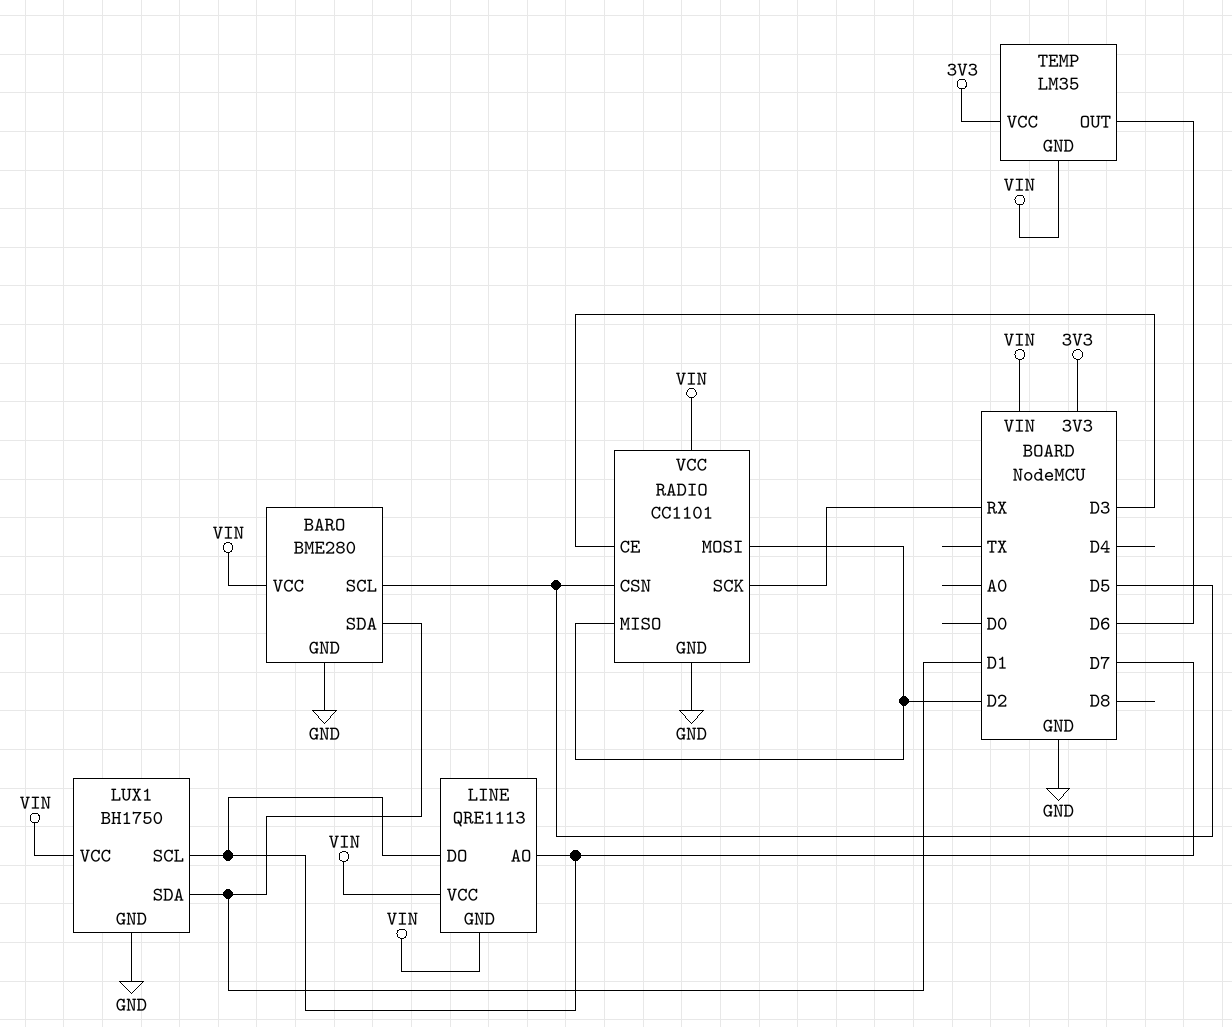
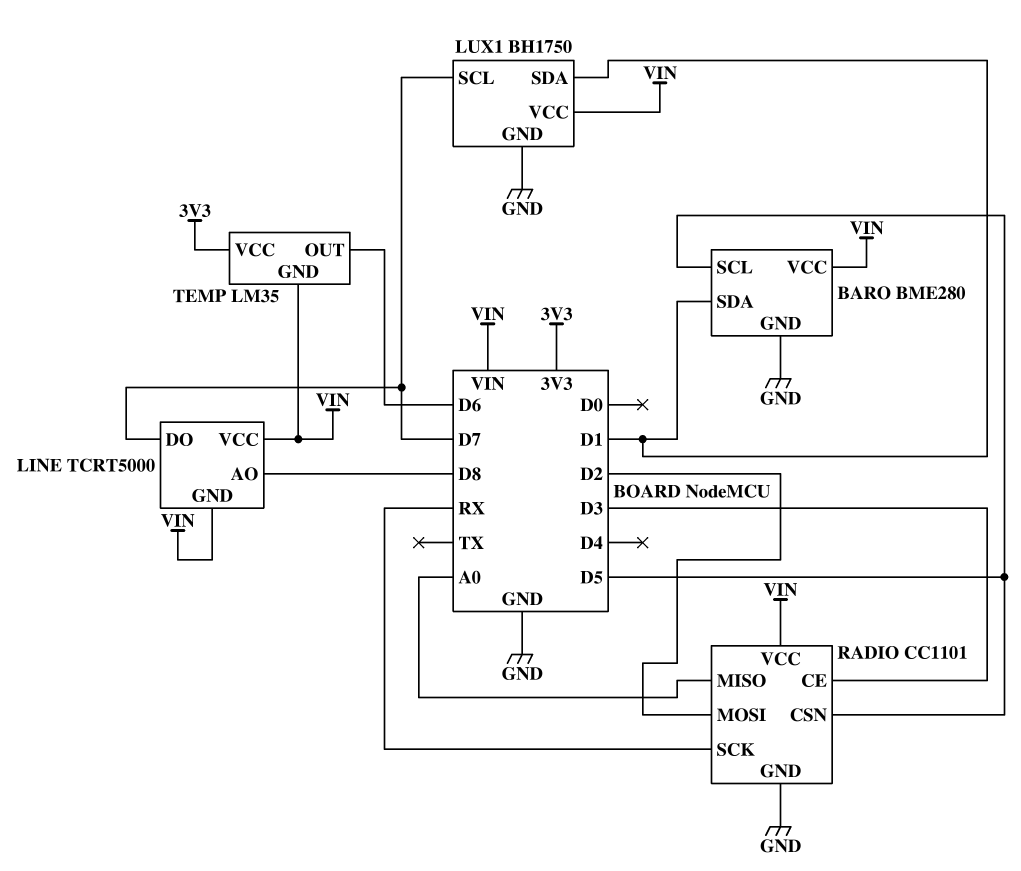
LINE: QRE1113 -> TCRT5000
LINE pin AO: D7 -> D8
RADIO pin MISO: D2 -> A0

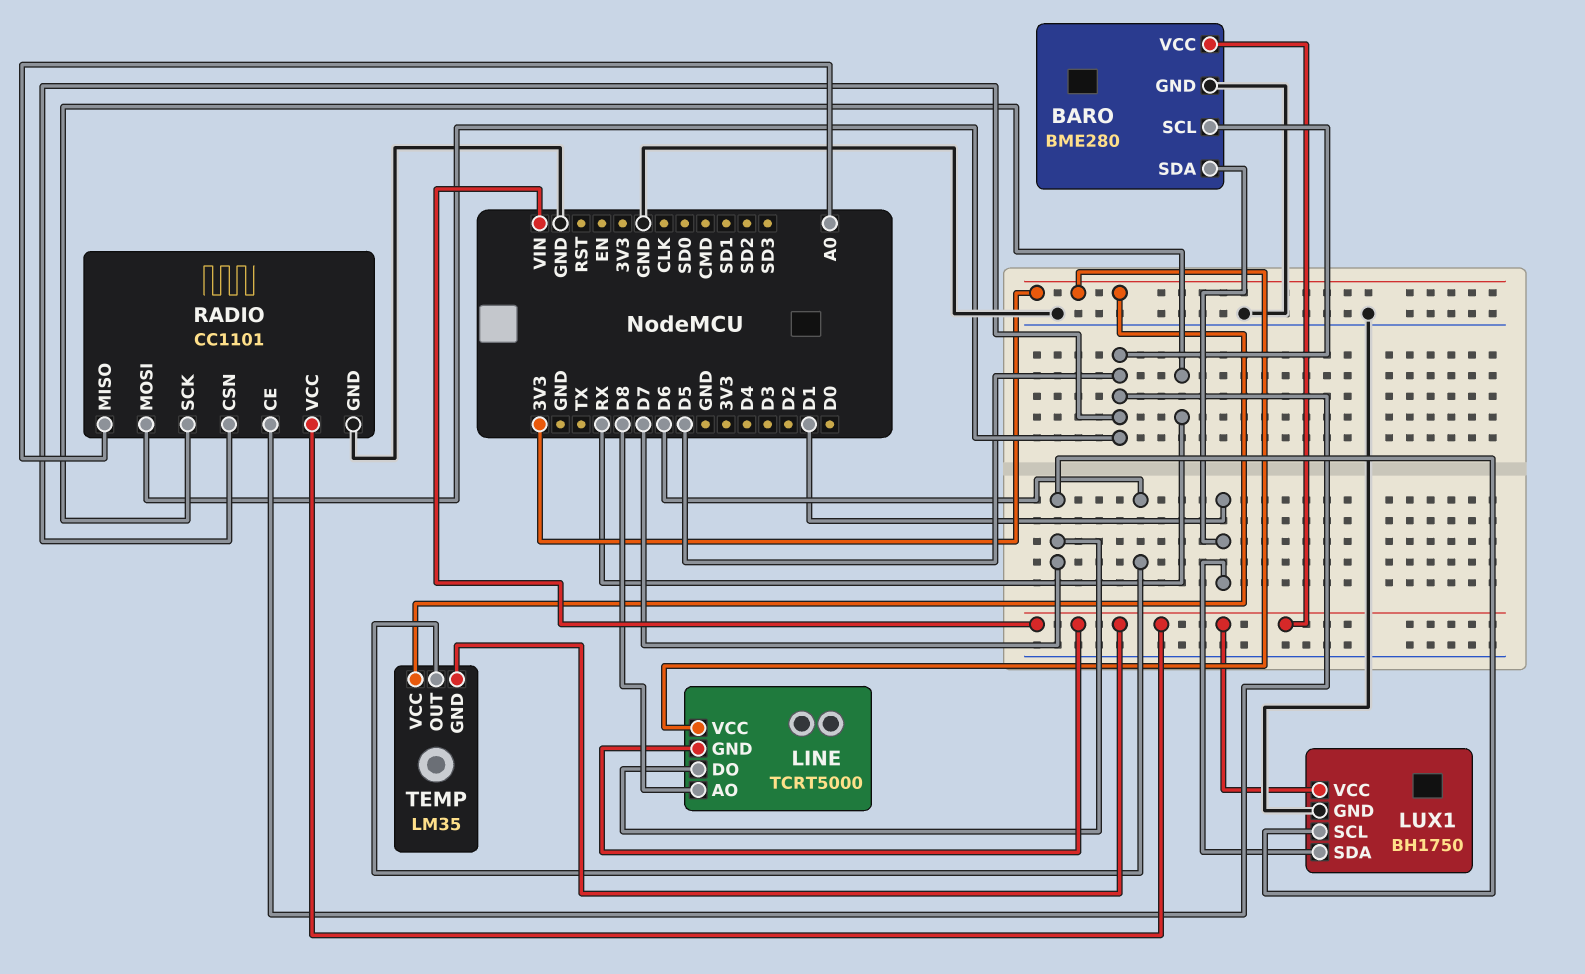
LINE pin VCC: VIN -> 3V3
RADIO pin CE: D3 -> D5
RADIO pin MOSI: D2 -> D5

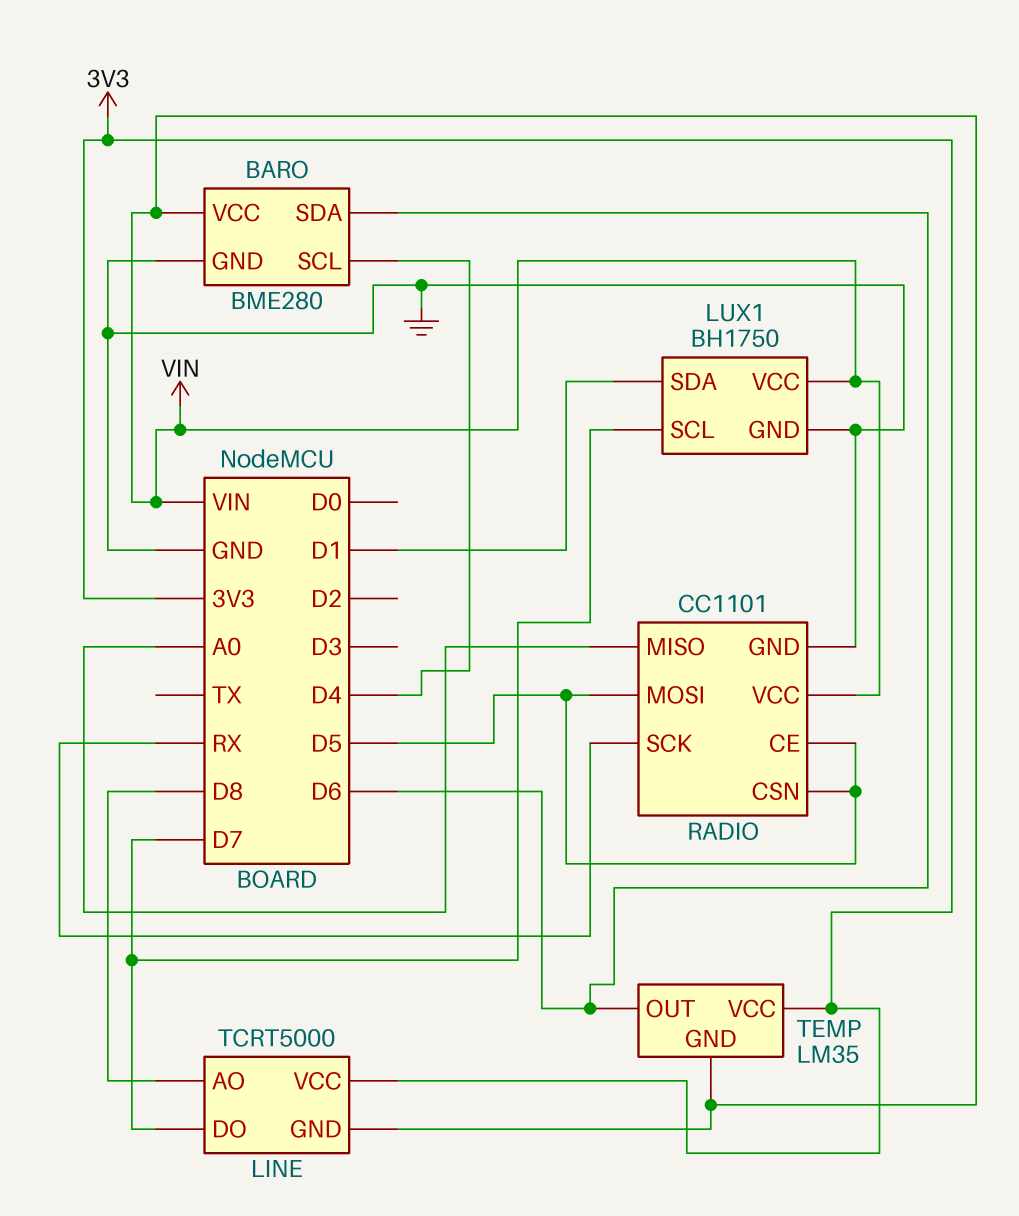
BARO pin SCL: D5 -> D4
BARO pin SDA: D1 -> D6

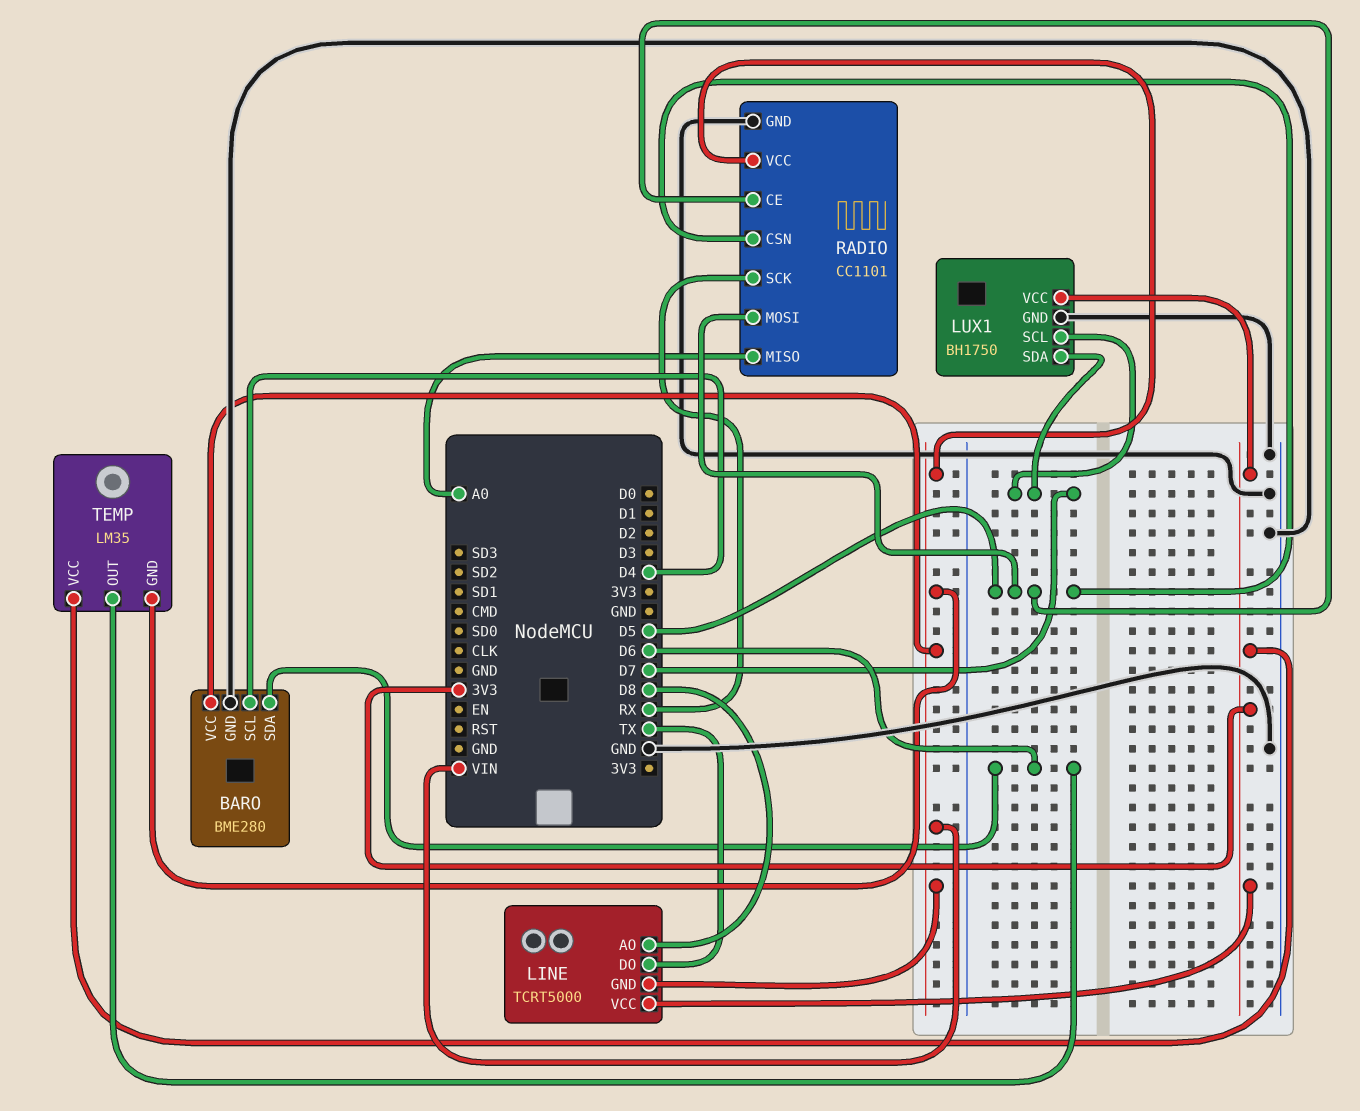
LINE pin DO: D7 -> TX
LUX1 pin SDA: D1 -> D7
LUX1 pin VCC: VIN -> 3V3

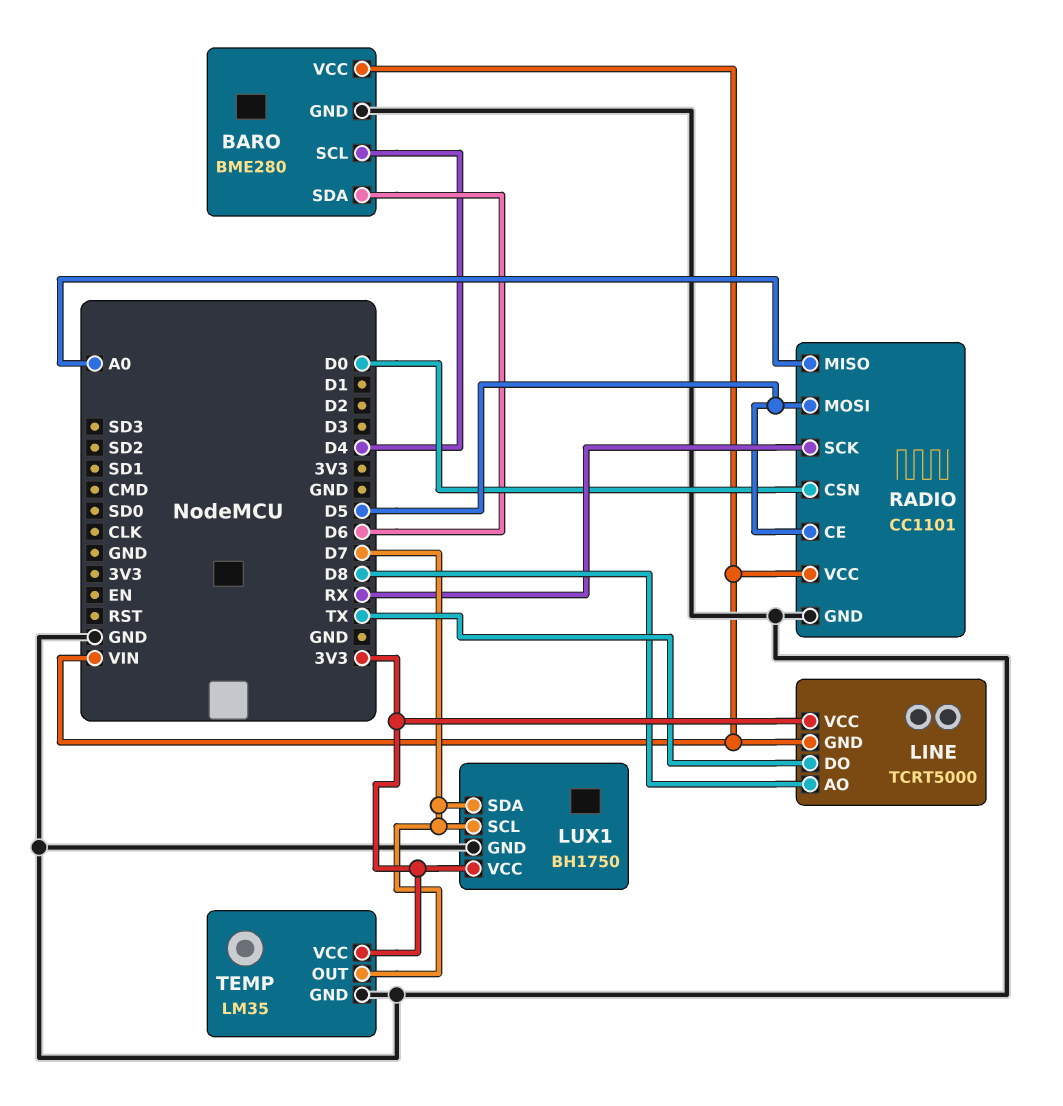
RADIO pin CSN: D5 -> D0
TEMP pin GND: VIN -> GND
TEMP pin OUT: D6 -> D7

